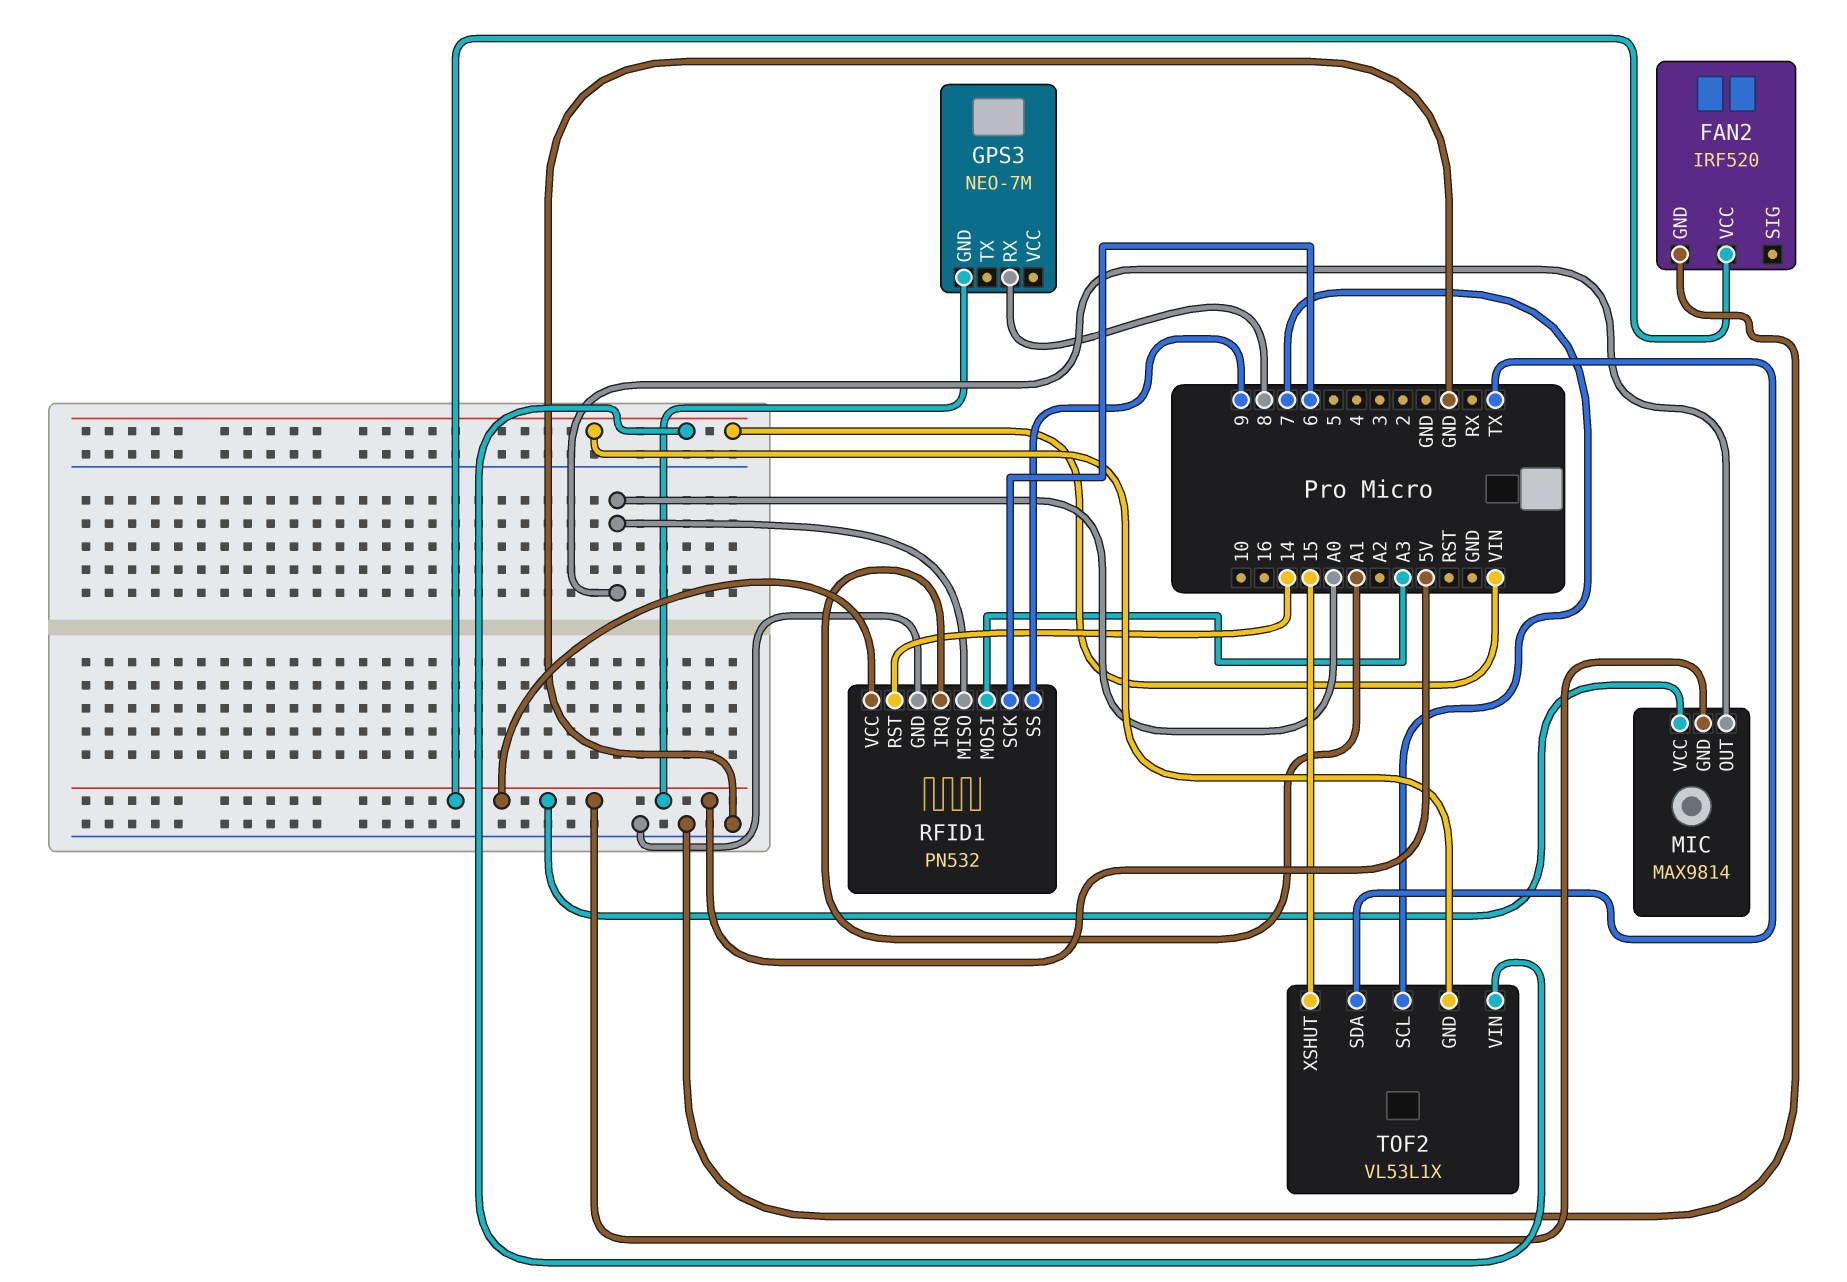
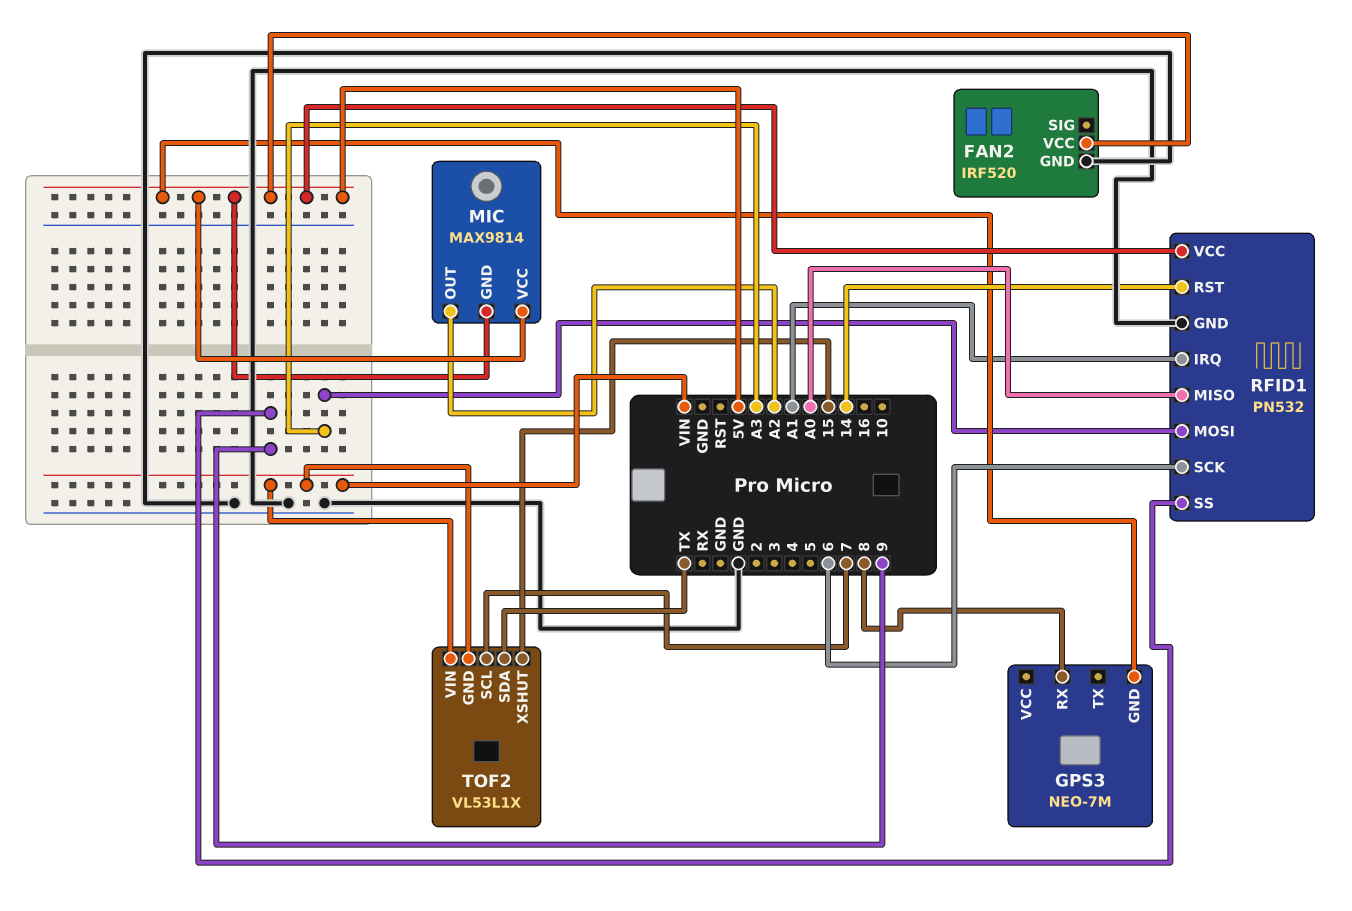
MIC pin OUT: A0 -> A2

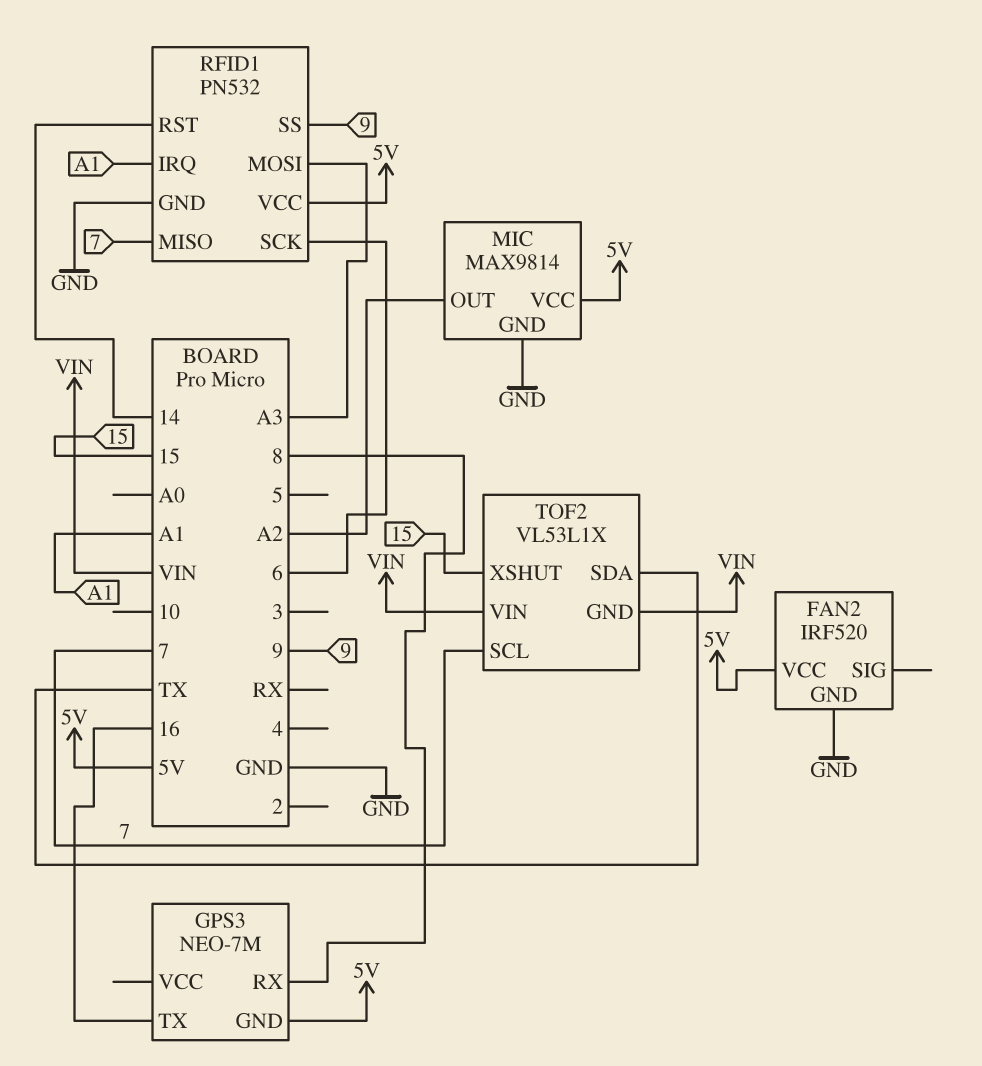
GPS3 pin TX: none -> 16
MIC pin GND: 5V -> GND
RFID1 pin MISO: A0 -> 7

